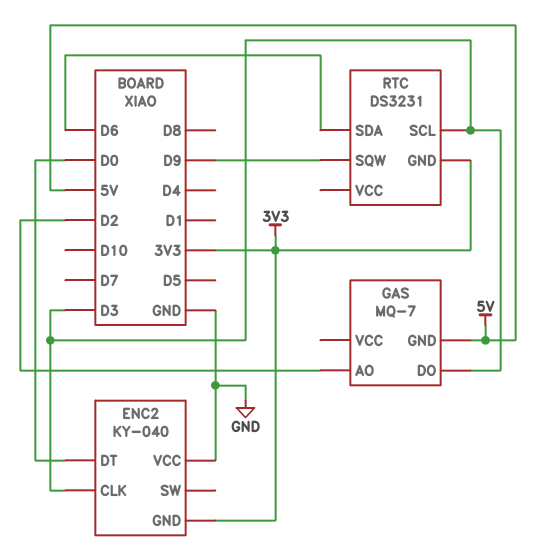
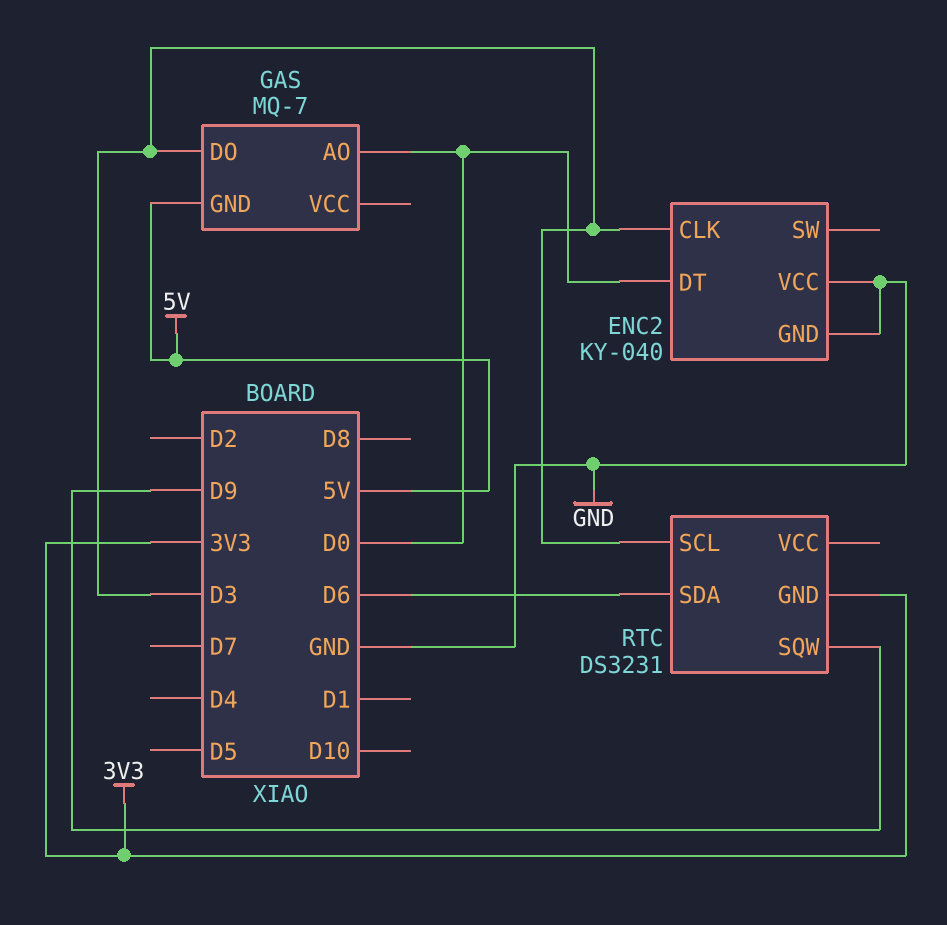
ENC2 pin GND: 3V3 -> GND
GAS pin AO: D2 -> D0

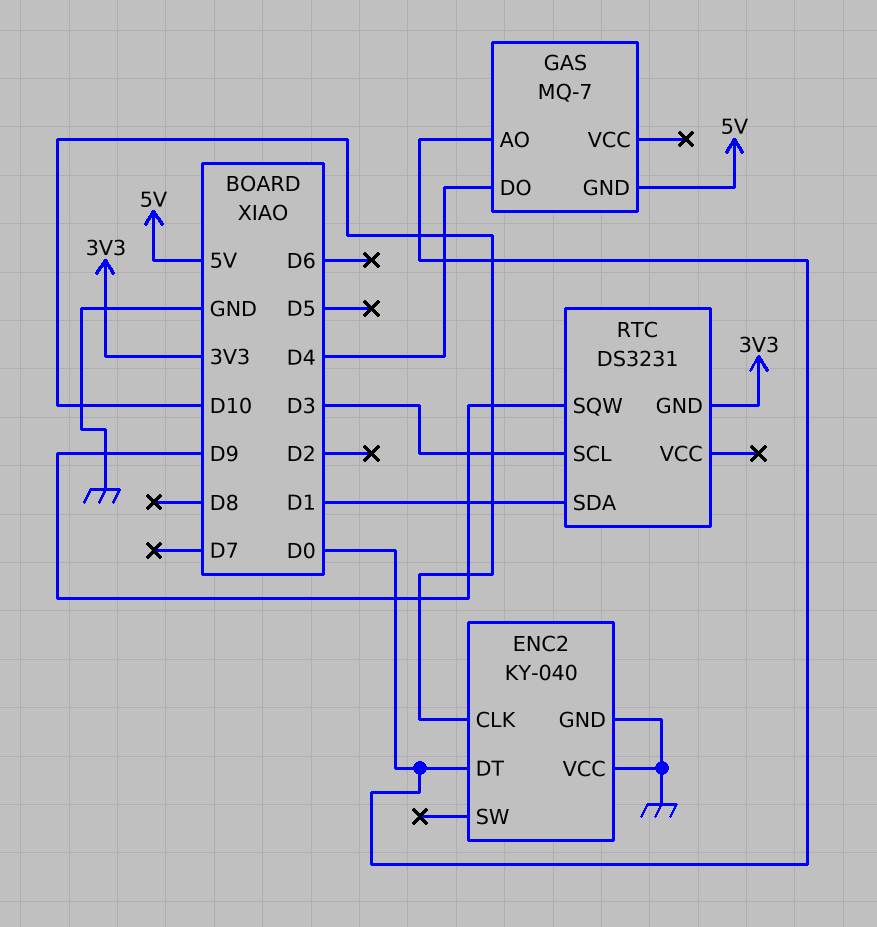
ENC2 pin CLK: D3 -> D10
GAS pin DO: D3 -> D4
RTC pin SDA: D6 -> D1

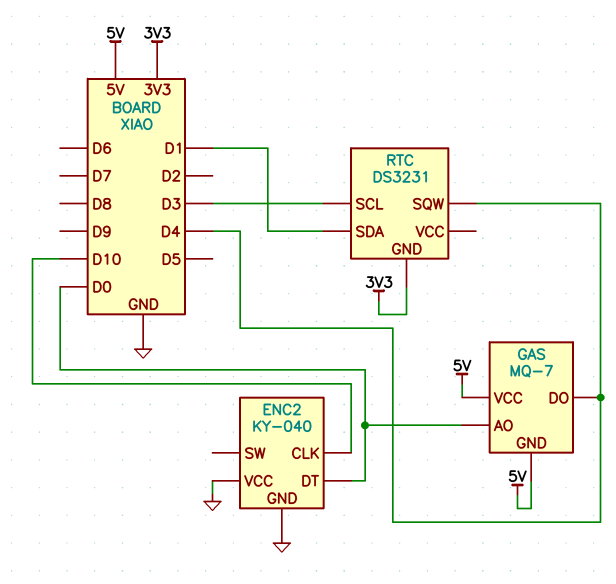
GAS pin VCC: none -> 5V
RTC pin SQW: D9 -> D4

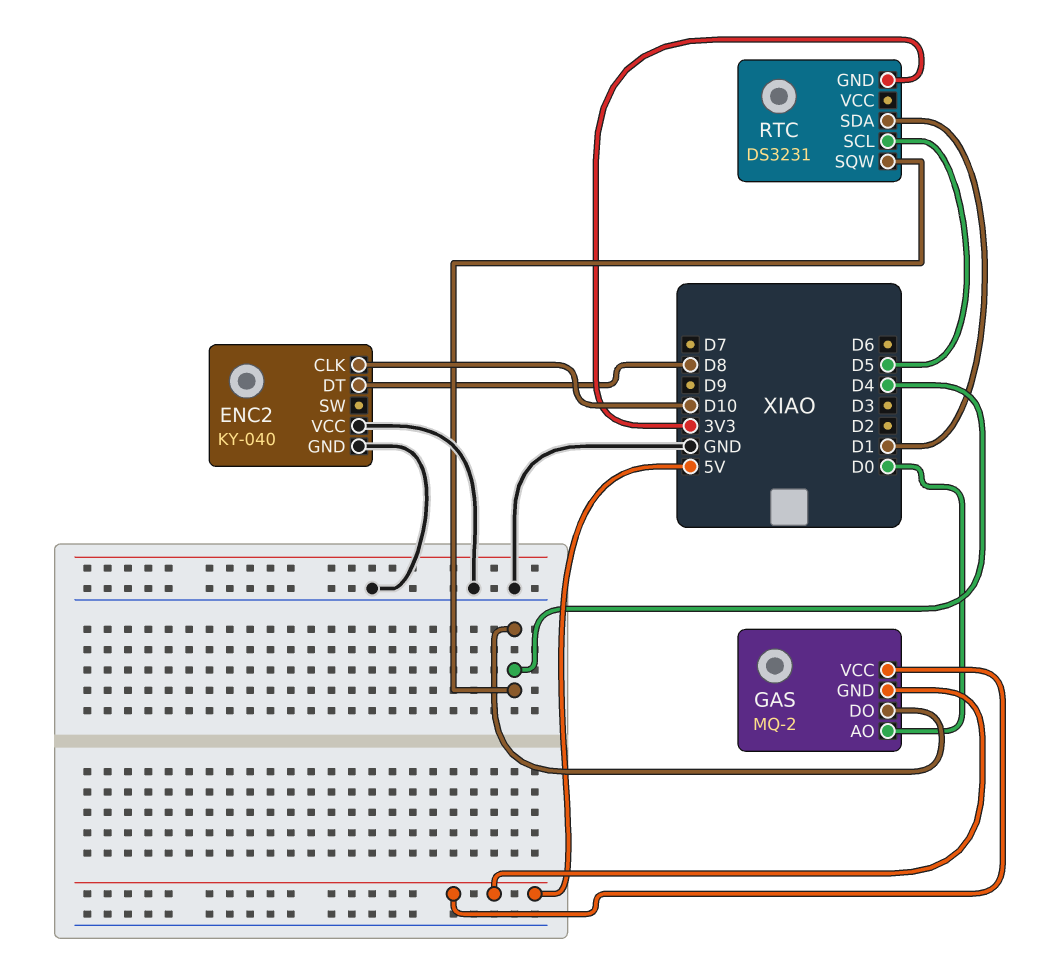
ENC2 pin DT: D0 -> D8
GAS: MQ-7 -> MQ-2
RTC pin SCL: D3 -> D5

